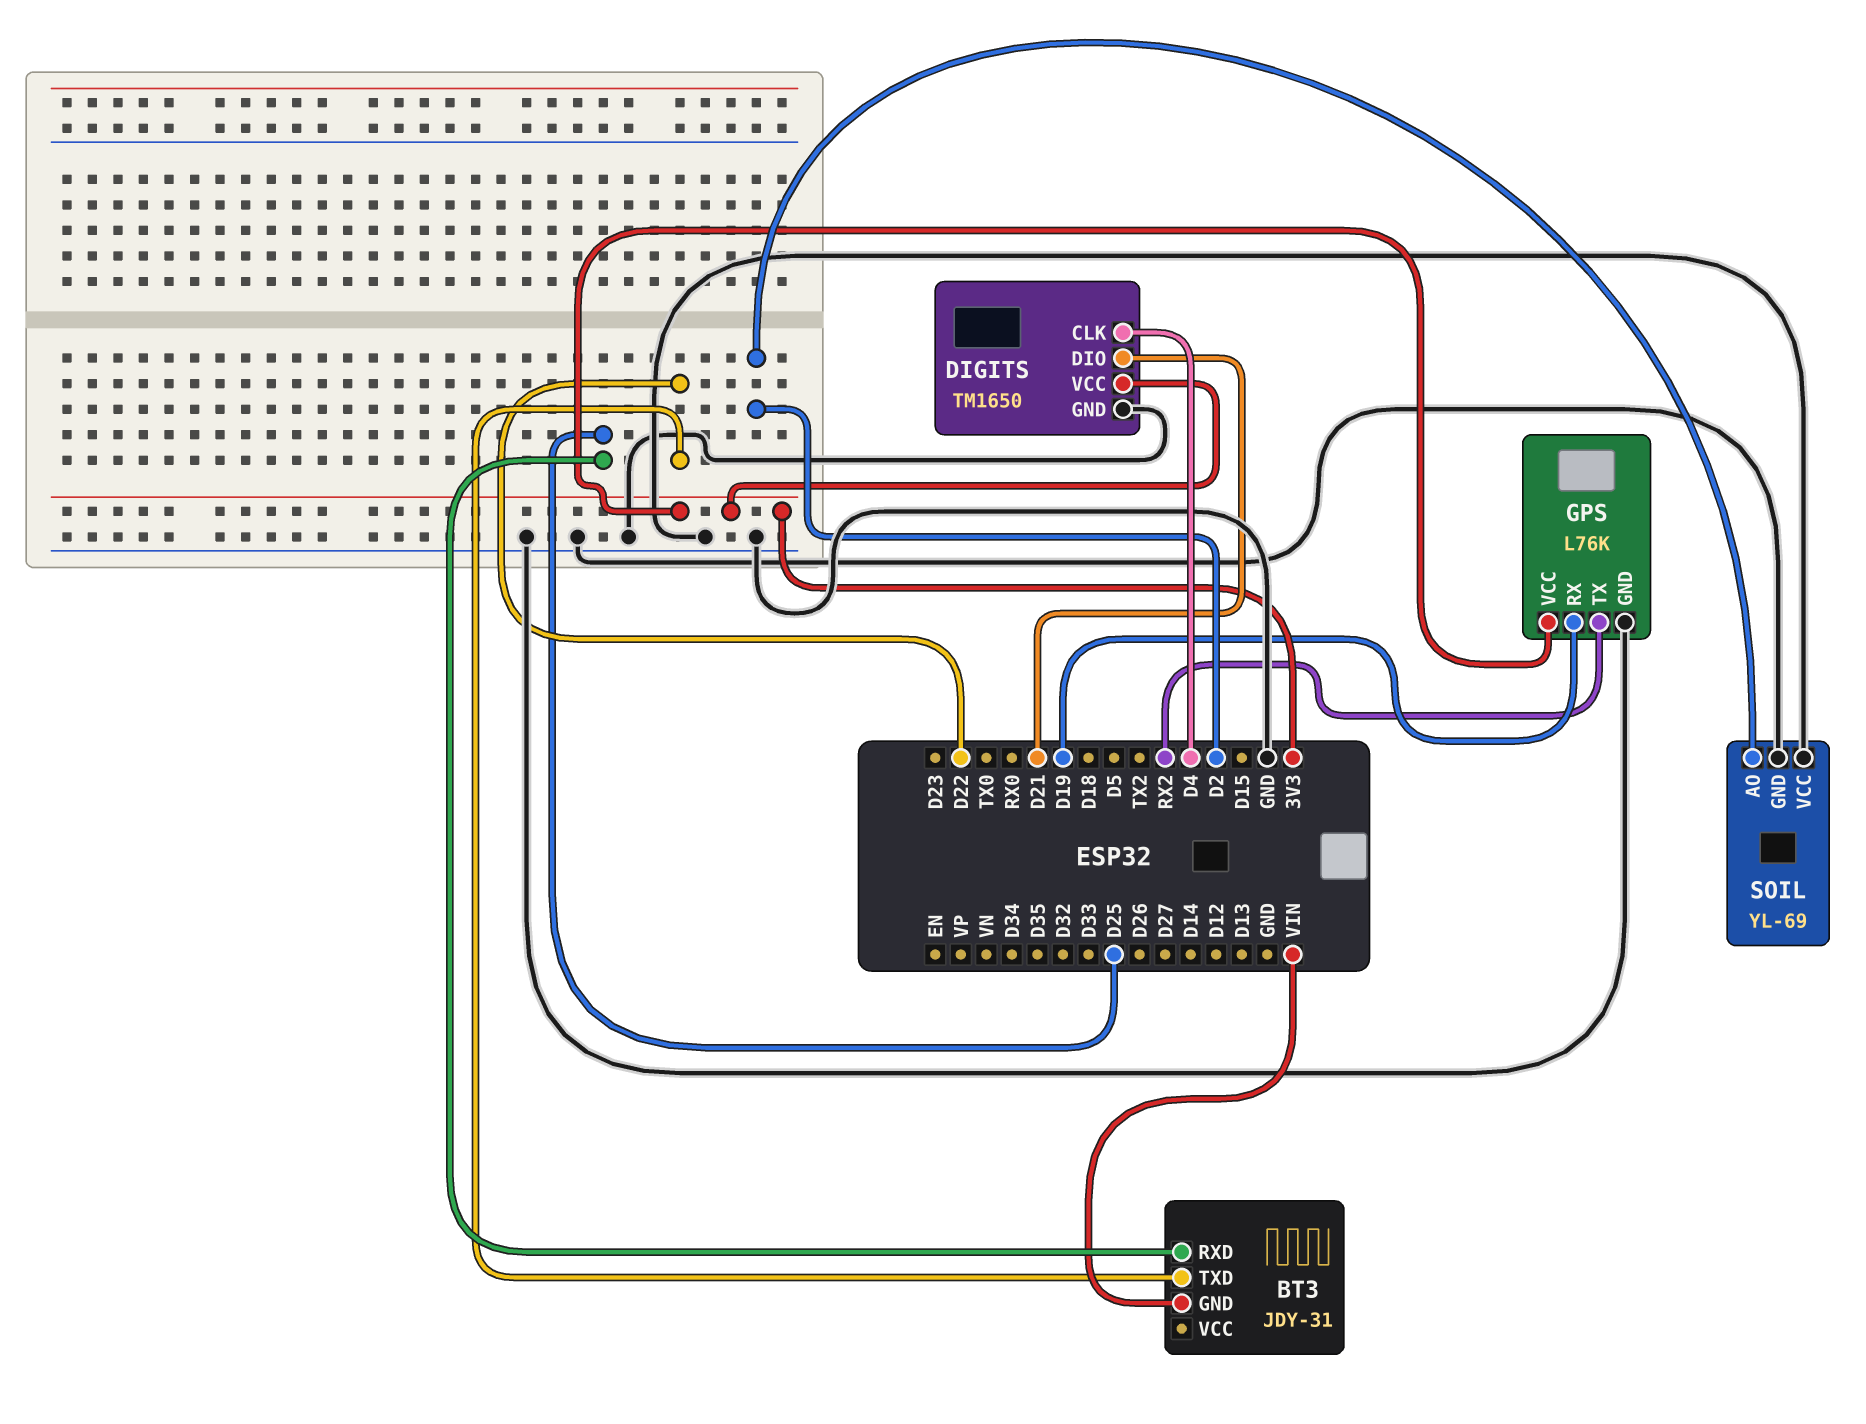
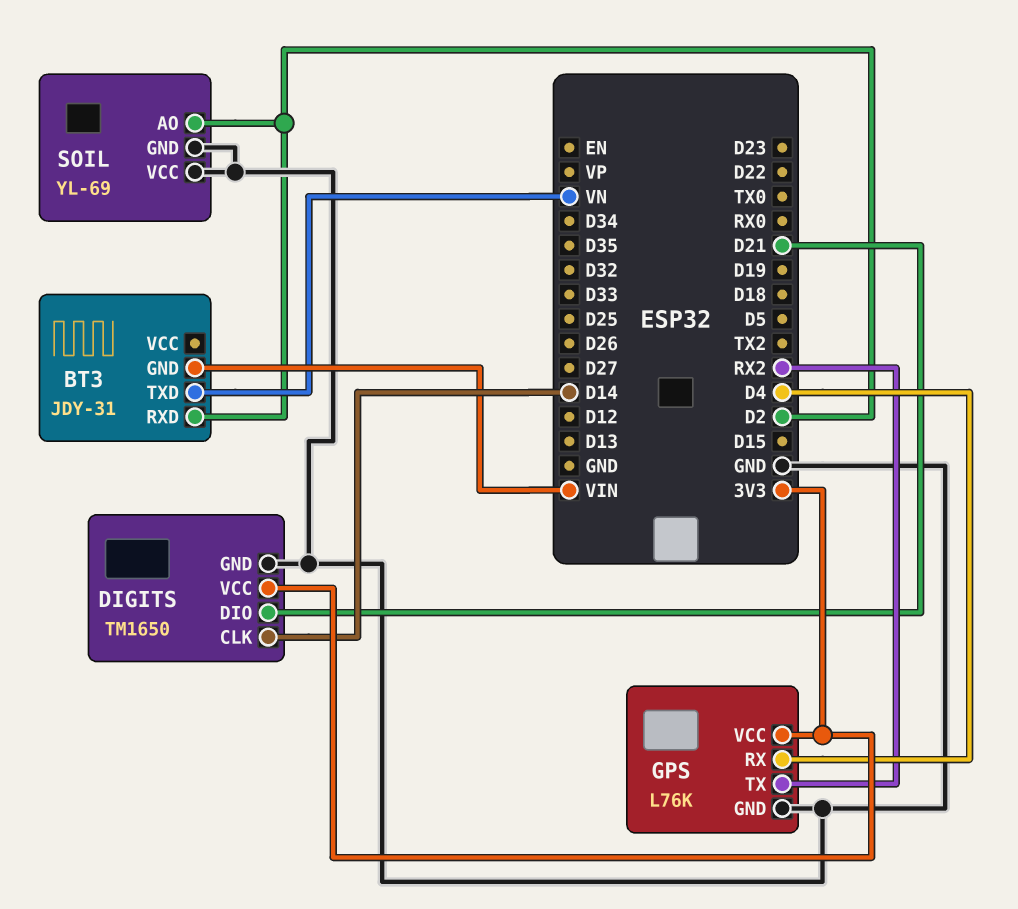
BT3 pin RXD: D25 -> D2
BT3 pin TXD: D22 -> VN
DIGITS pin CLK: D4 -> D14
GPS pin RX: D19 -> D4

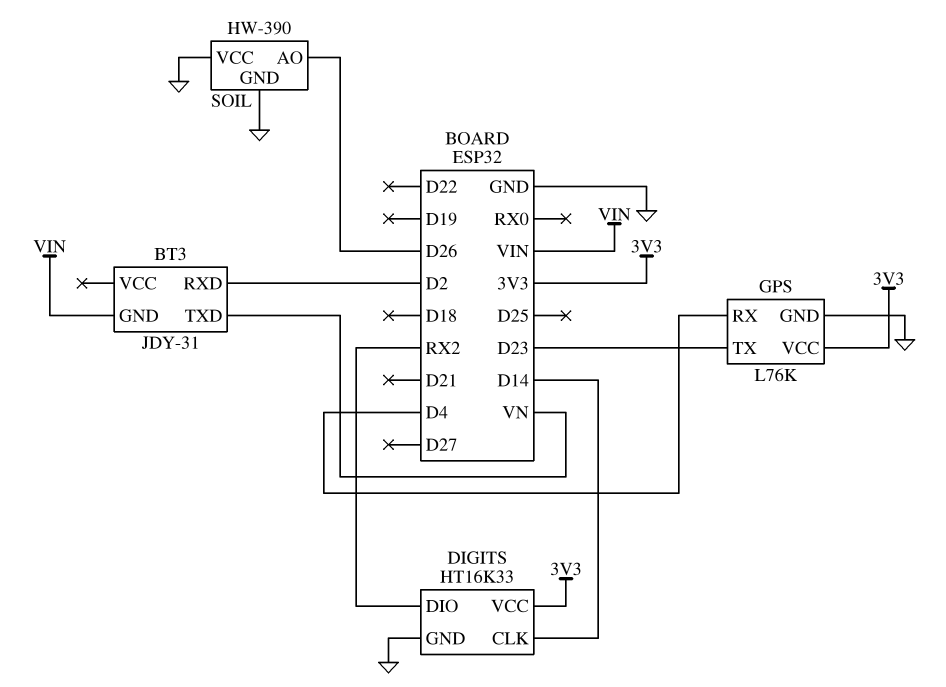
DIGITS: TM1650 -> HT16K33
DIGITS pin DIO: D21 -> RX2
GPS pin TX: RX2 -> D23
SOIL: YL-69 -> HW-390
SOIL pin AO: D2 -> D26

